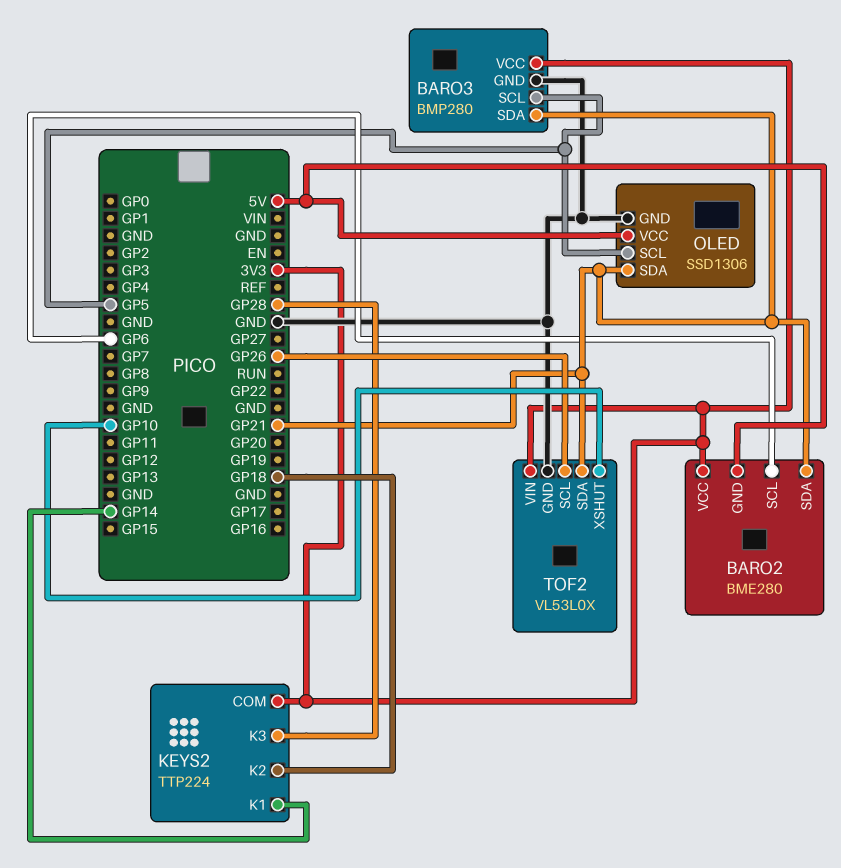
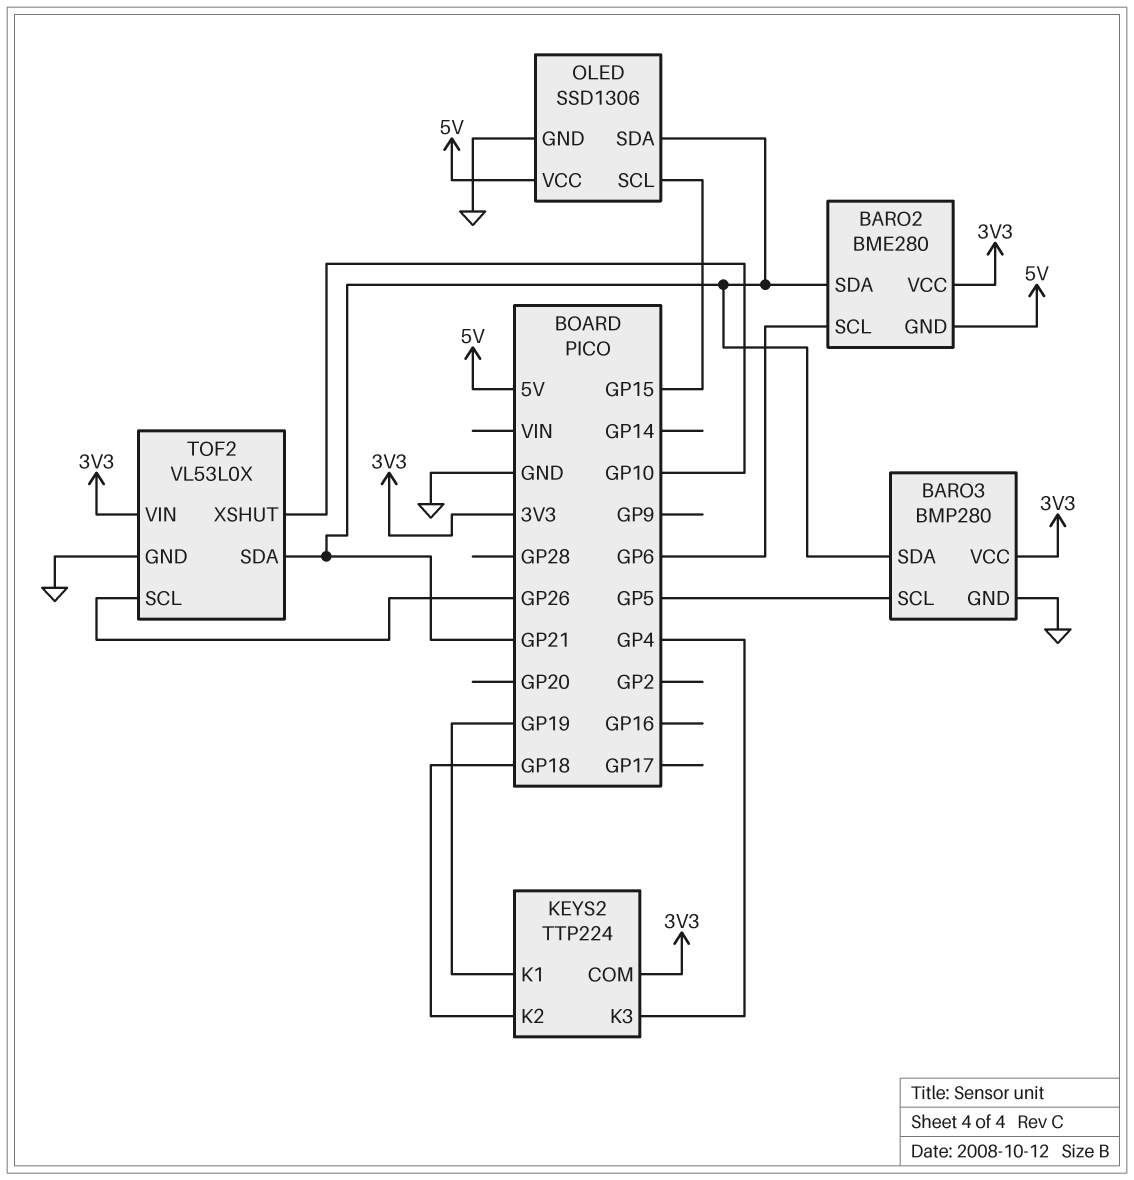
KEYS2 pin K1: GP14 -> GP19
KEYS2 pin K3: GP28 -> GP4
OLED pin SCL: GP5 -> GP15

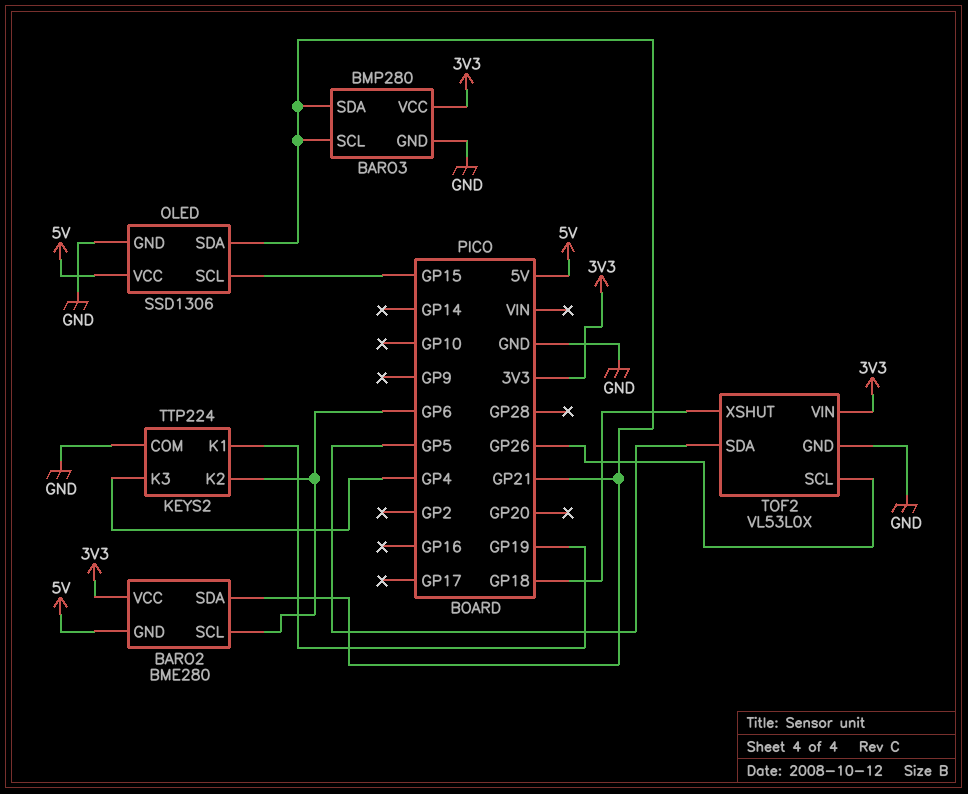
BARO3 pin SCL: GP5 -> GP21
KEYS2 pin COM: 3V3 -> GND
KEYS2 pin K2: GP18 -> GP6
TOF2 pin SDA: GP21 -> GP5
TOF2 pin XSHUT: GP10 -> GP18

